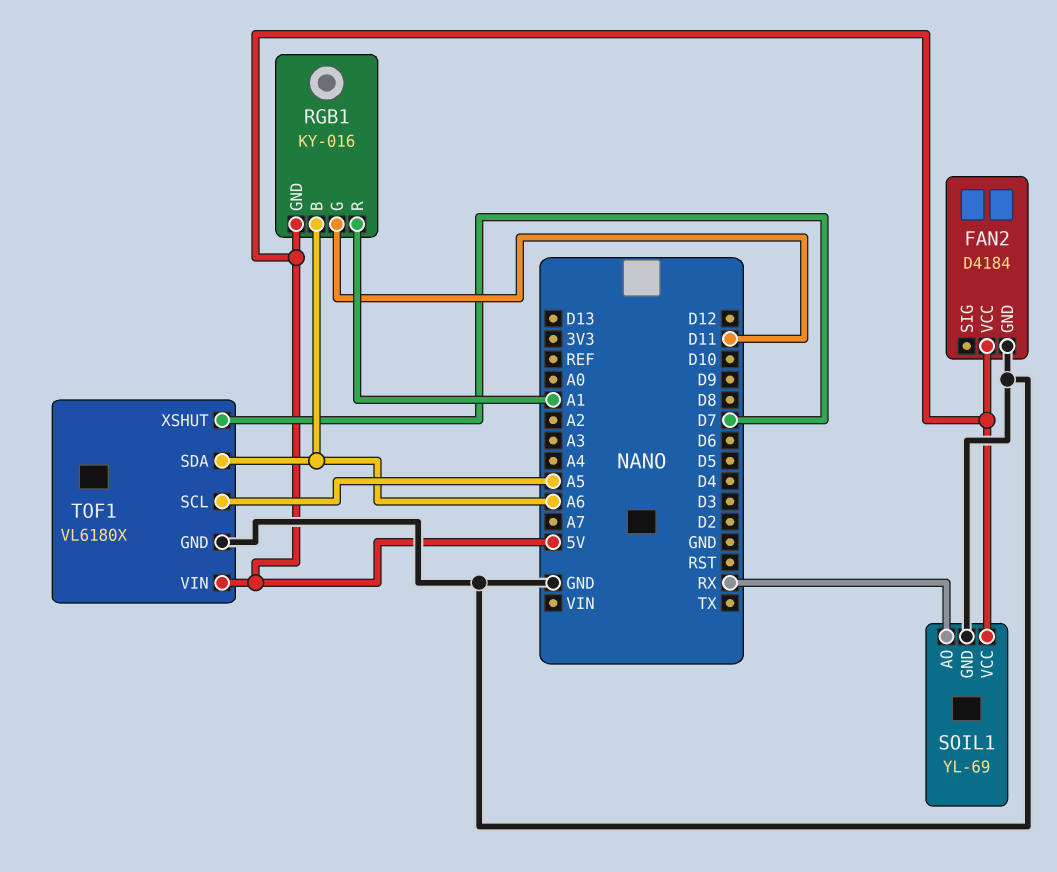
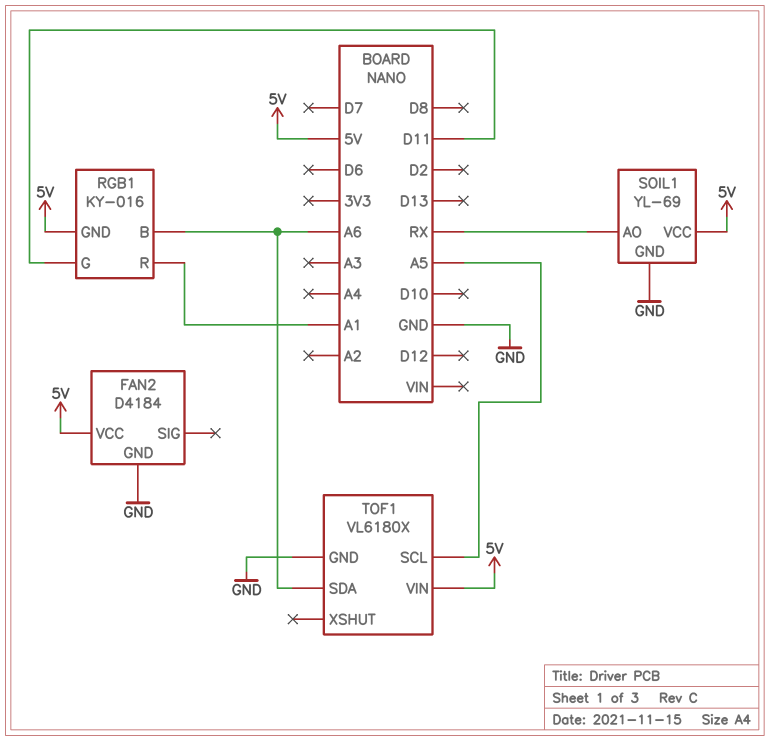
TOF1 pin XSHUT: D7 -> none

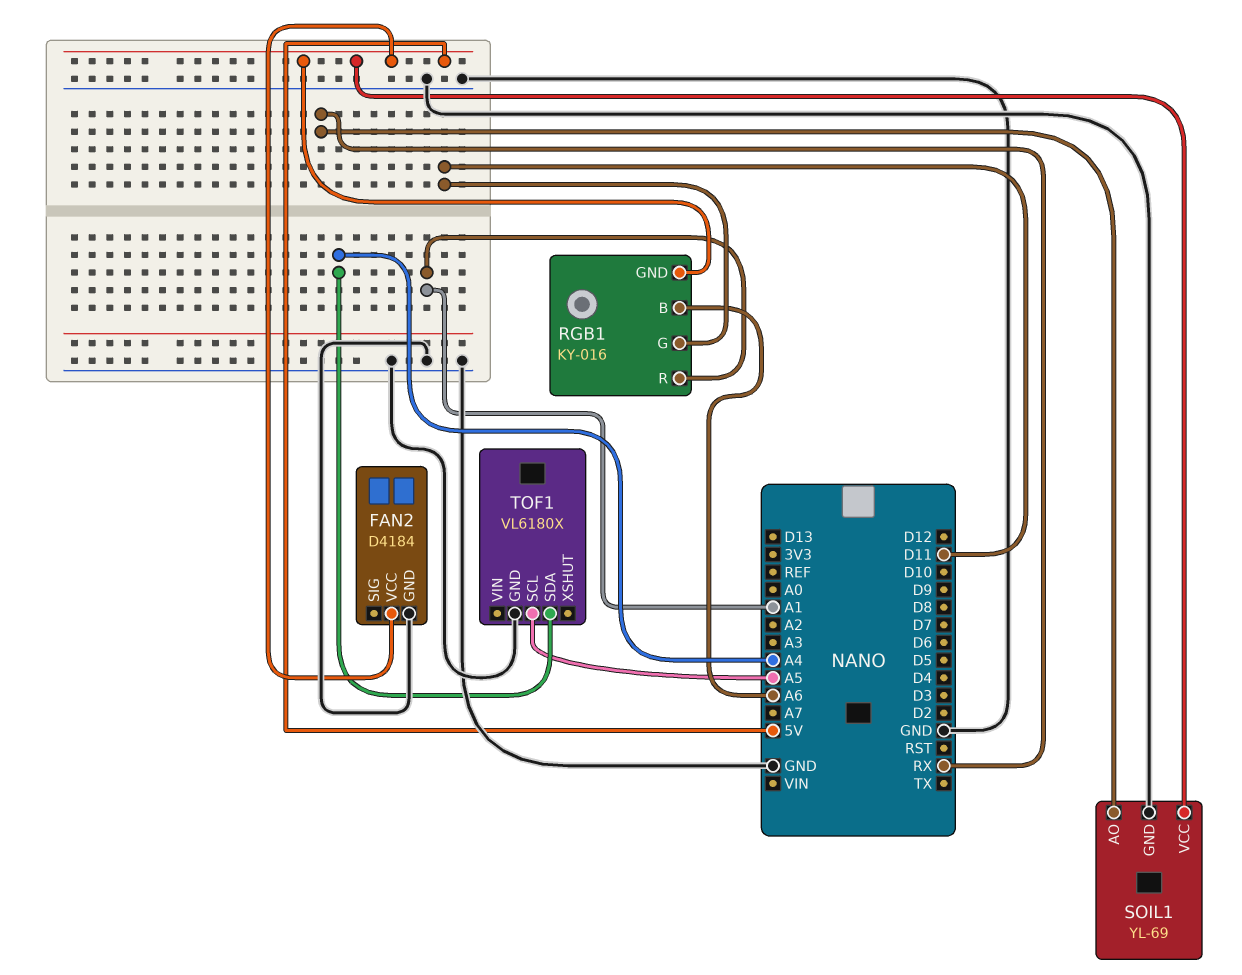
TOF1 pin SDA: A6 -> A4
TOF1 pin VIN: 5V -> none

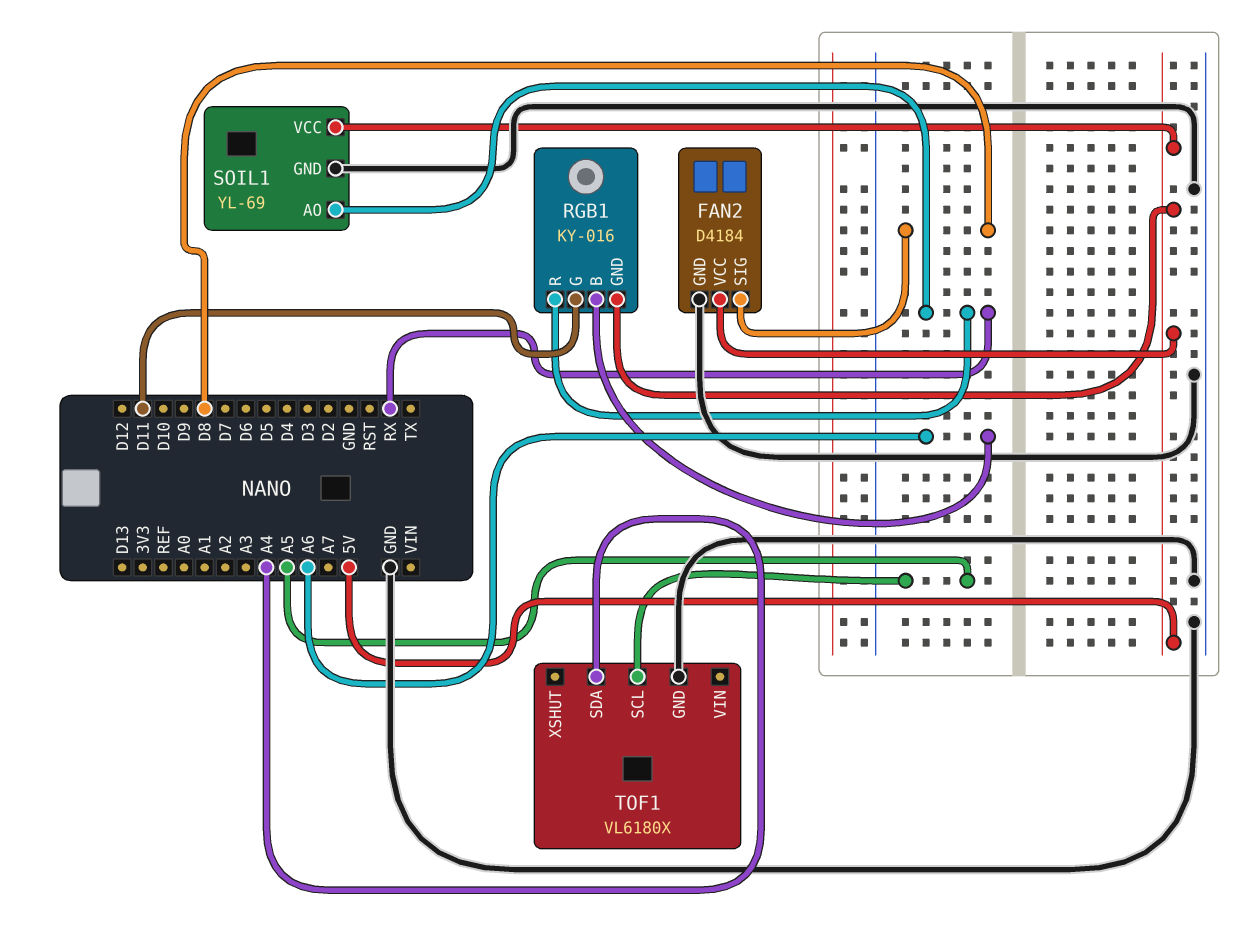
FAN2 pin SIG: none -> D8
RGB1 pin R: A1 -> RX

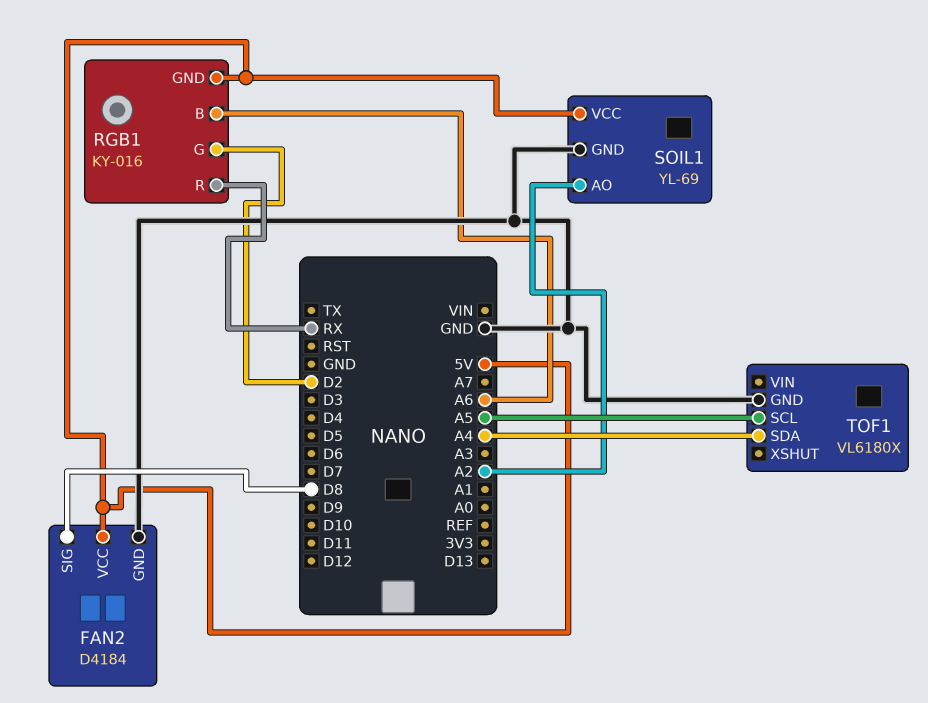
RGB1 pin G: D11 -> D2
SOIL1 pin AO: RX -> A2

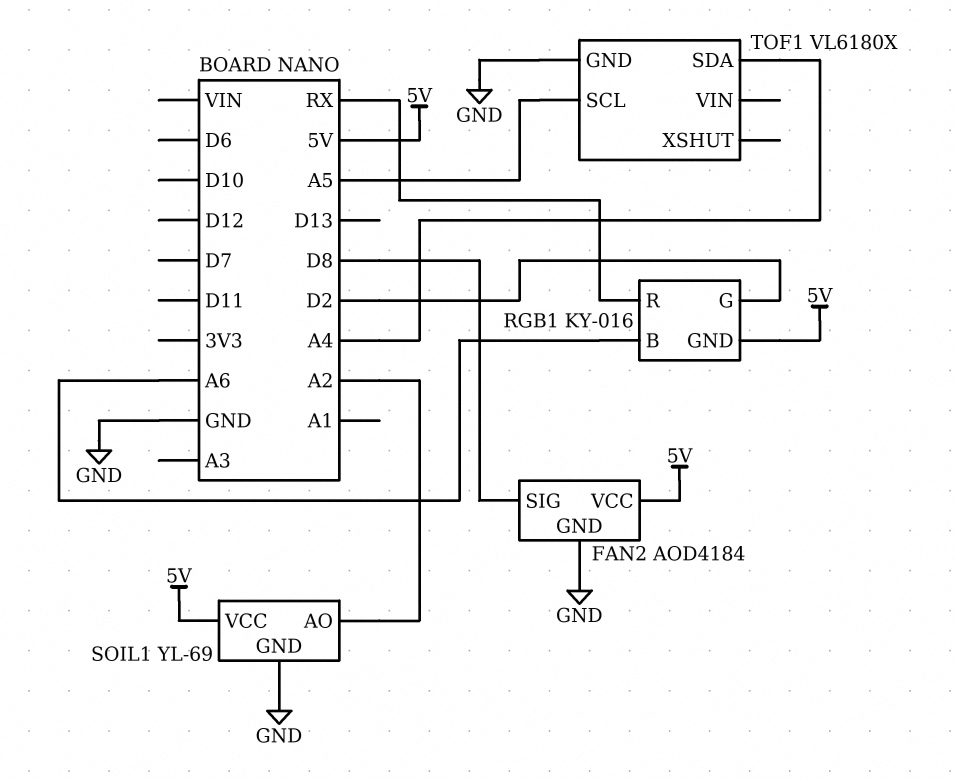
FAN2: D4184 -> AOD4184

